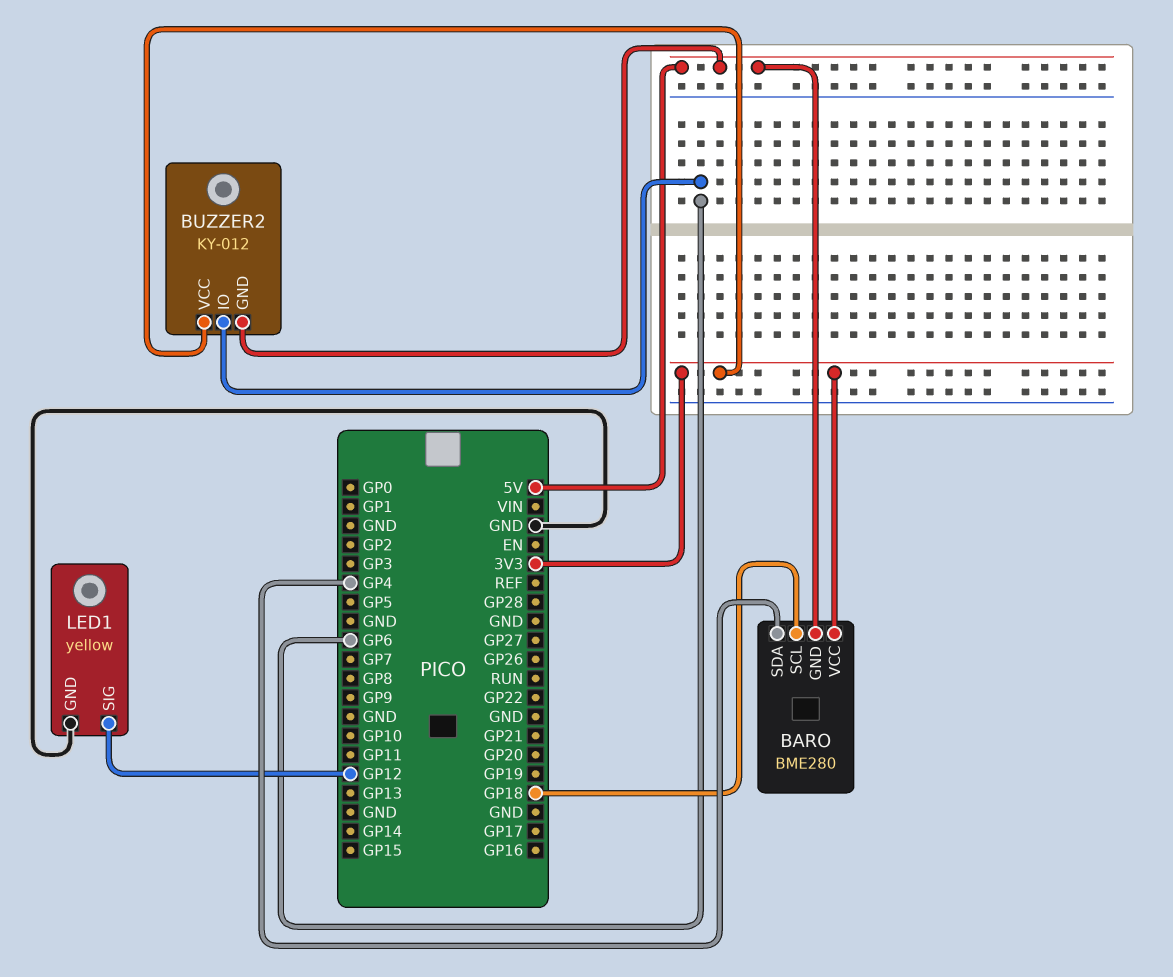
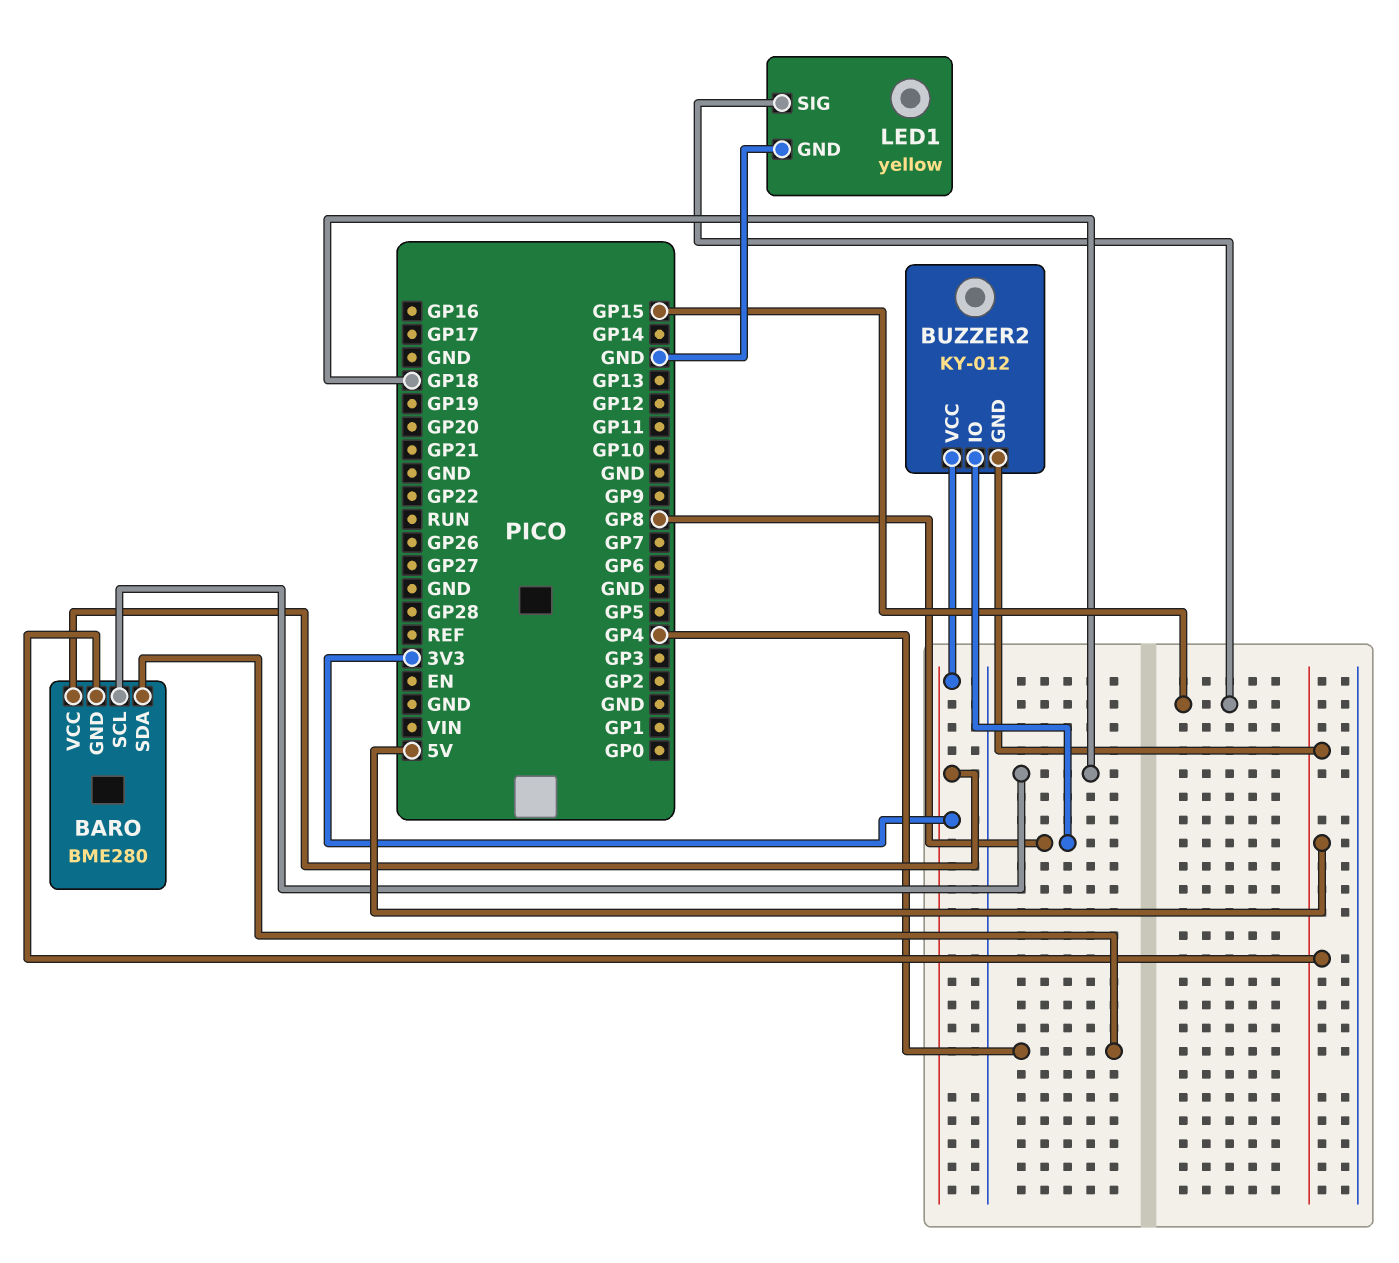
BUZZER2 pin IO: GP6 -> GP8
LED1 pin SIG: GP12 -> GP15

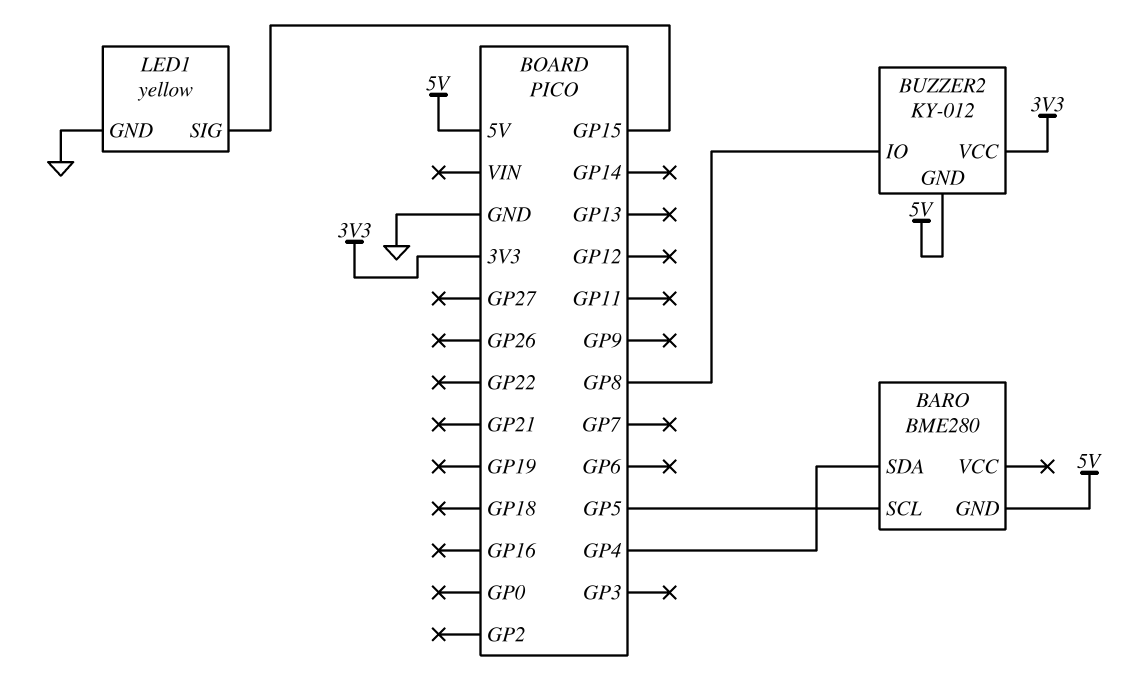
BARO pin SCL: GP18 -> GP5
BARO pin VCC: 3V3 -> none

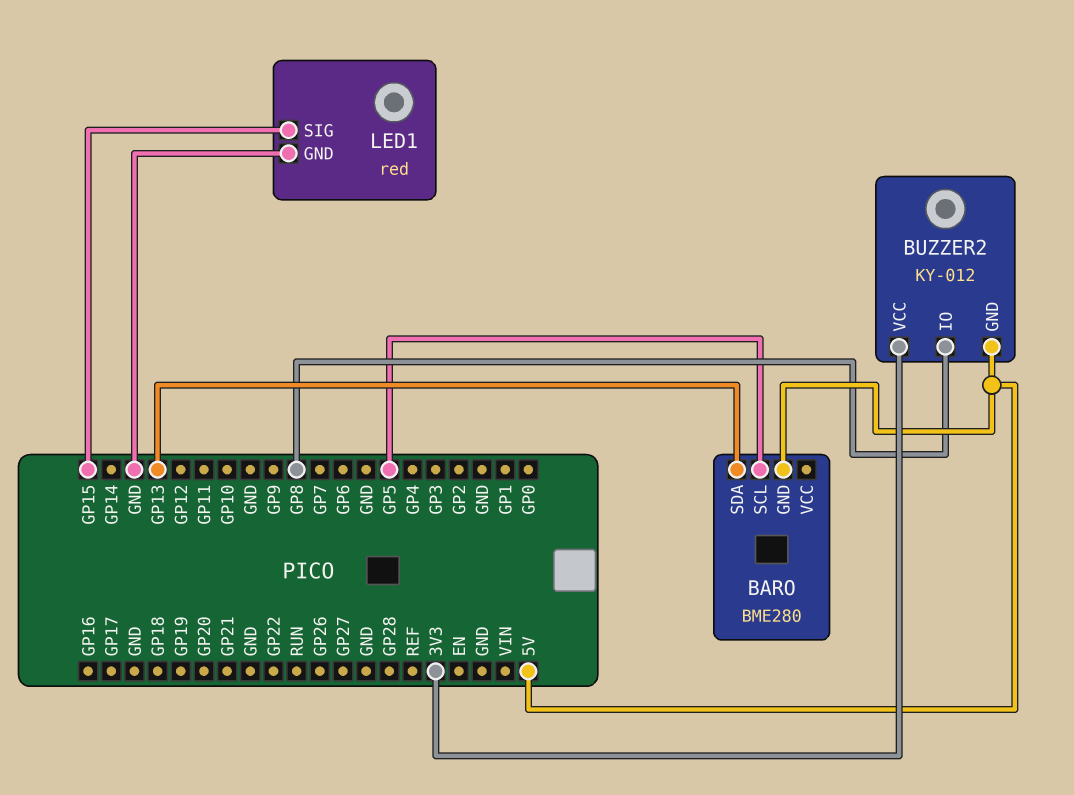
BARO pin SDA: GP4 -> GP13
LED1: yellow -> red

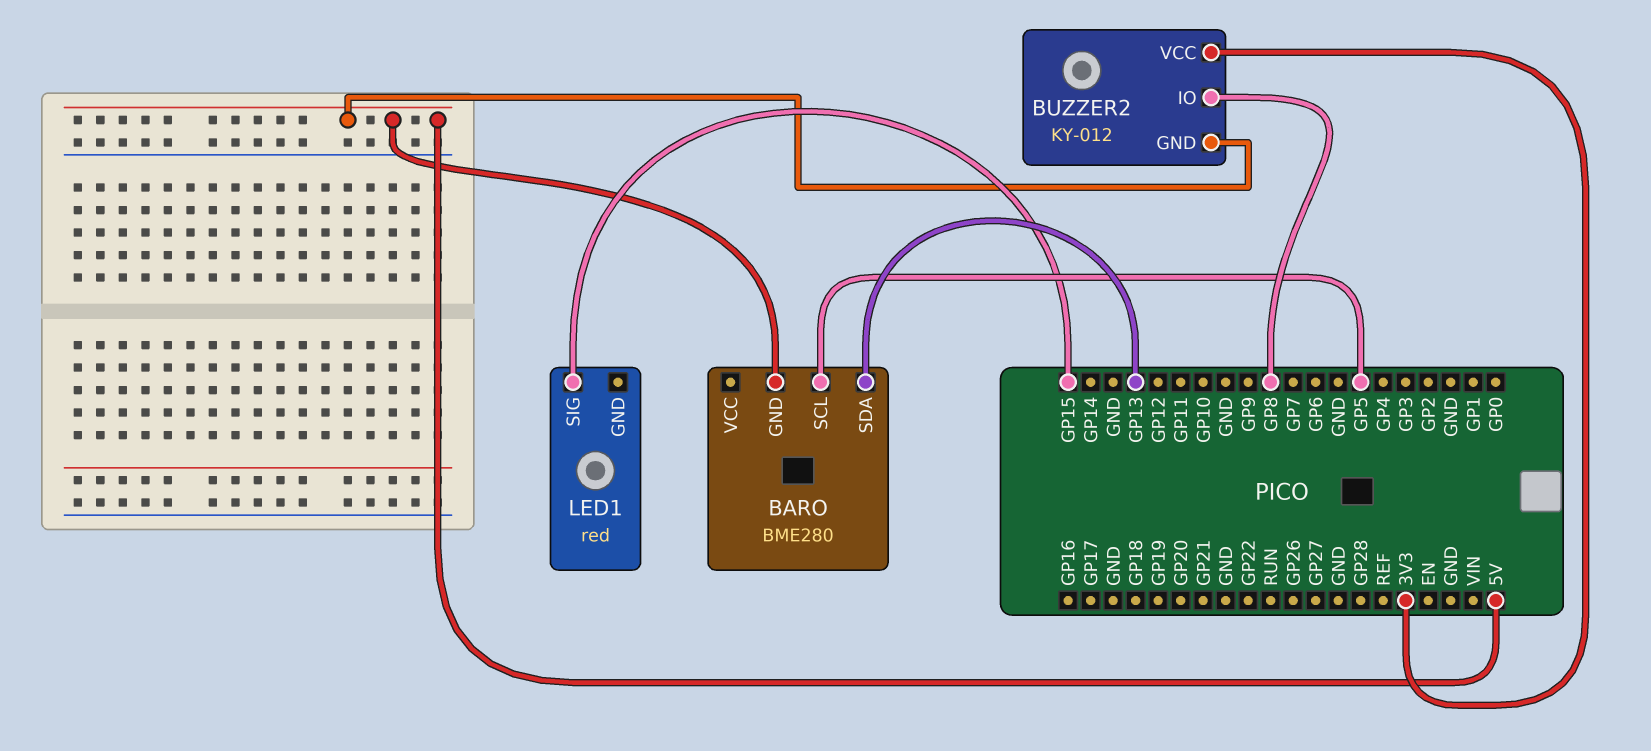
LED1 pin GND: GND -> none

